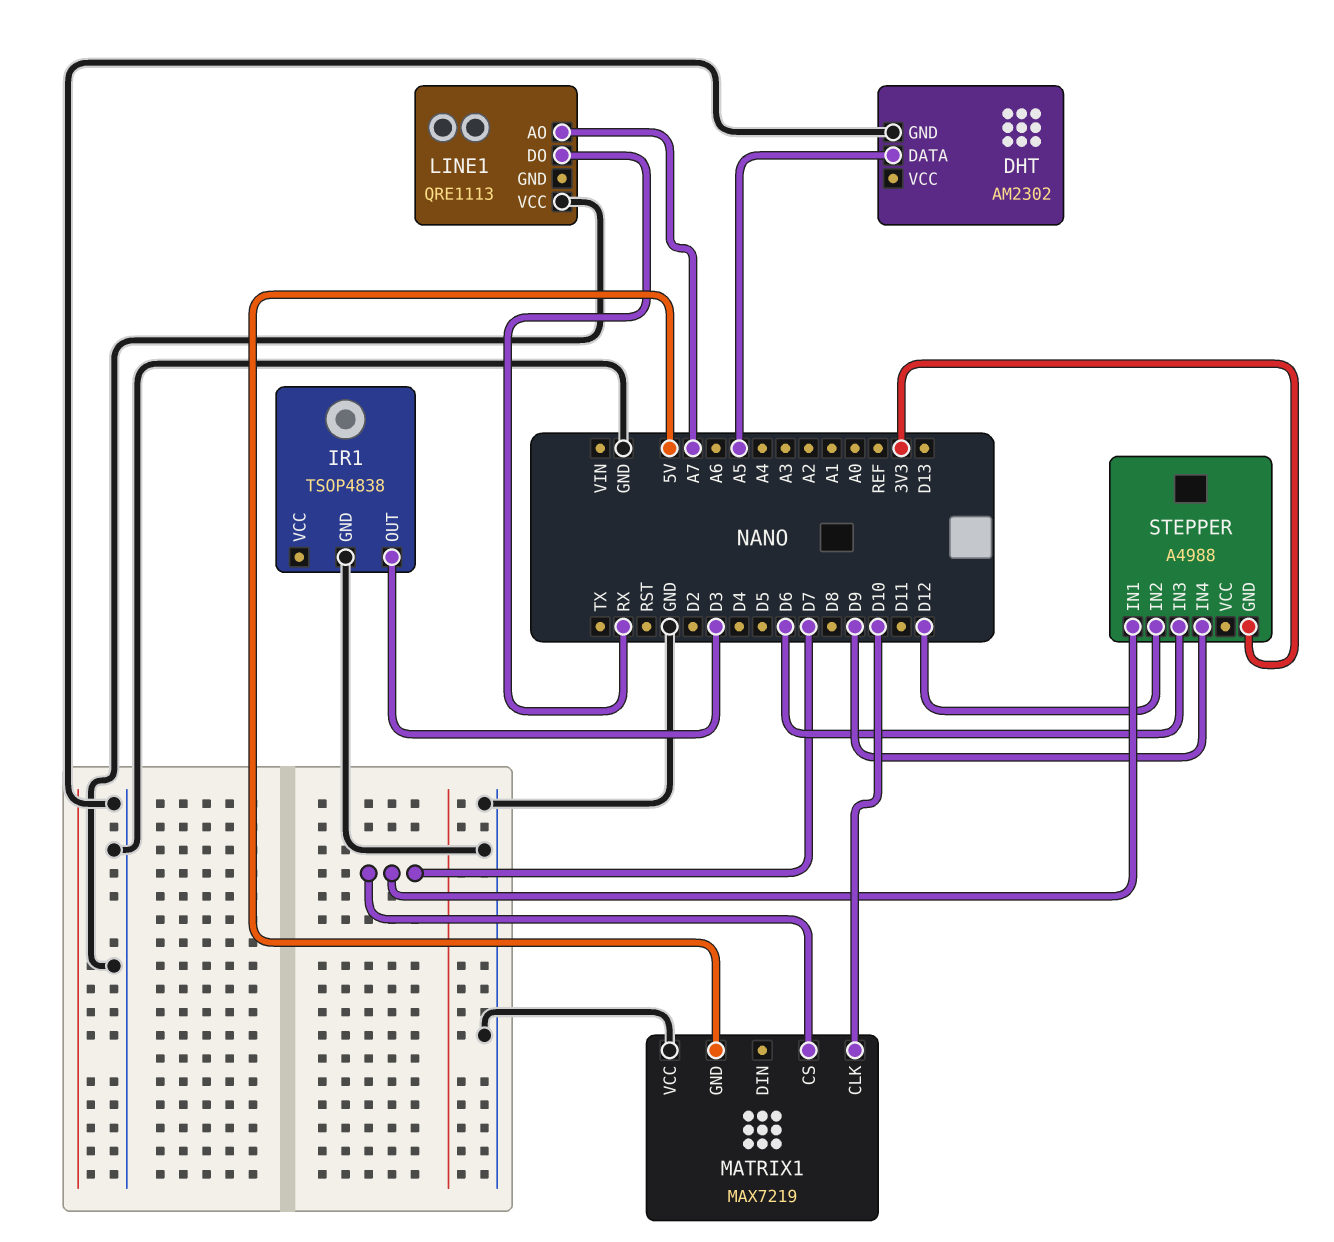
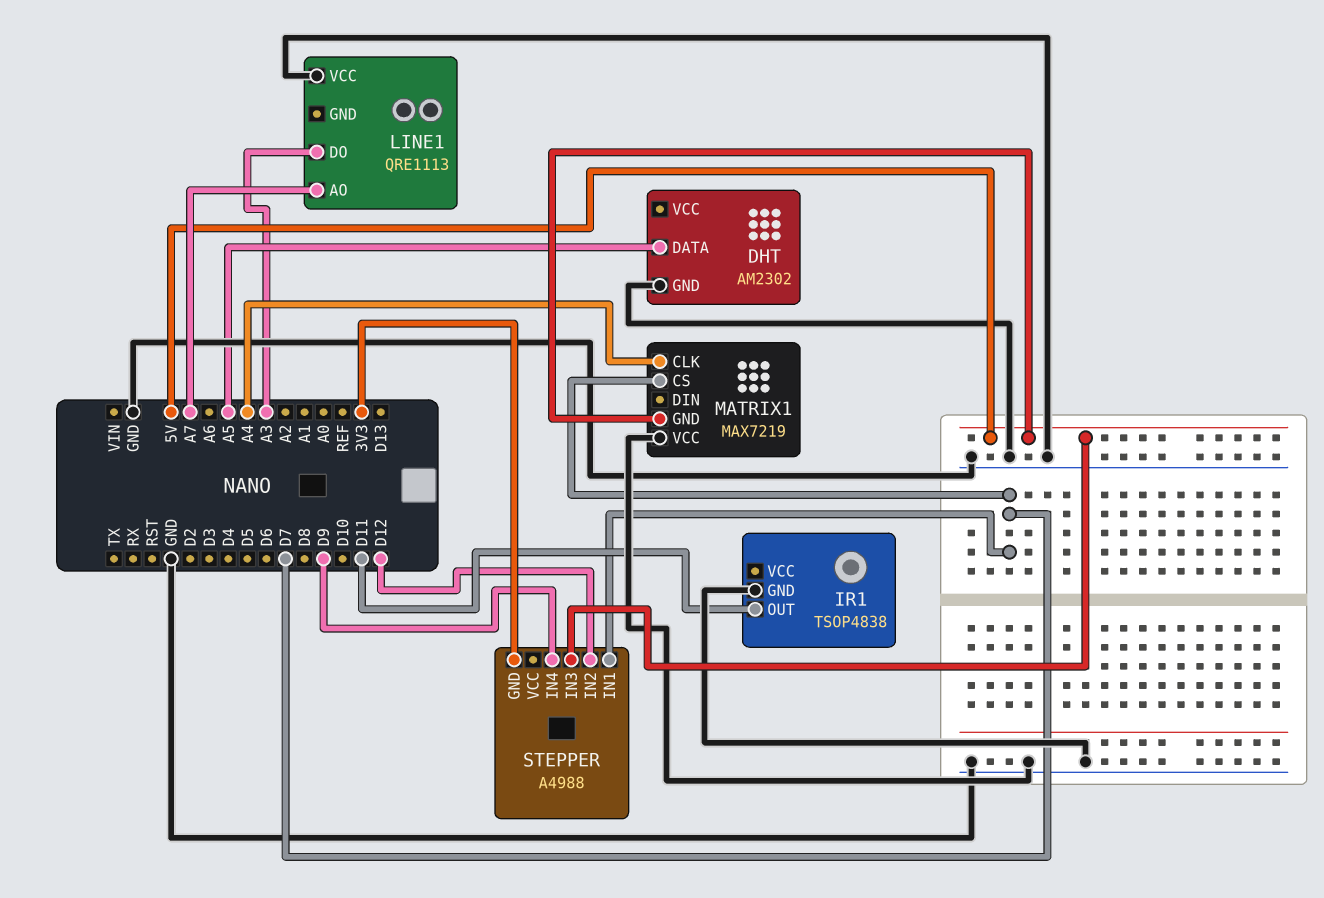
IR1 pin OUT: D3 -> D11
LINE1 pin DO: RX -> A3
MATRIX1 pin CLK: D10 -> A4
STEPPER pin IN3: D6 -> 5V

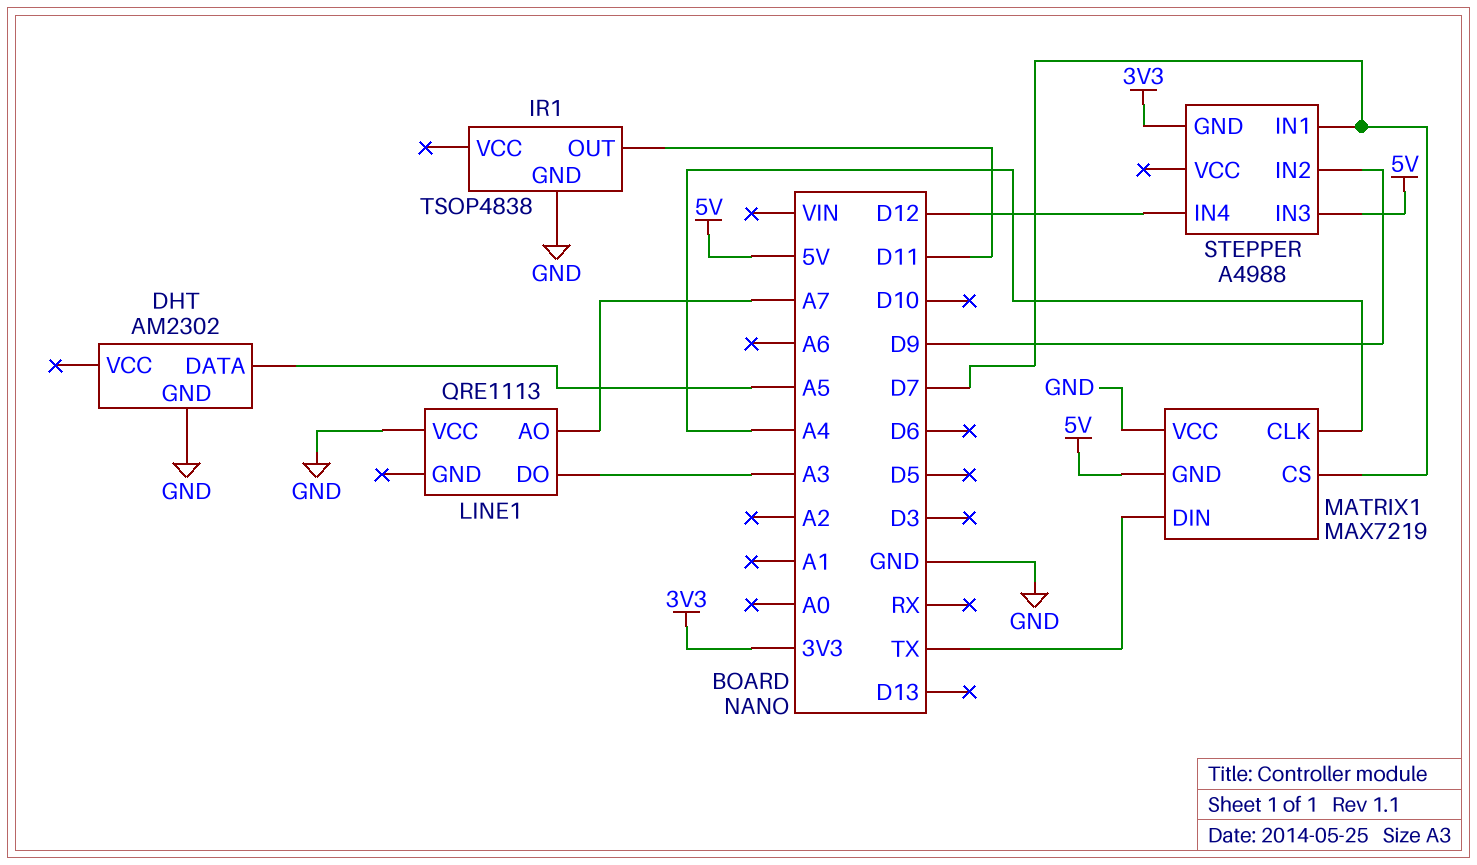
MATRIX1 pin DIN: none -> TX
STEPPER pin IN2: D12 -> D9
STEPPER pin IN4: D9 -> D12

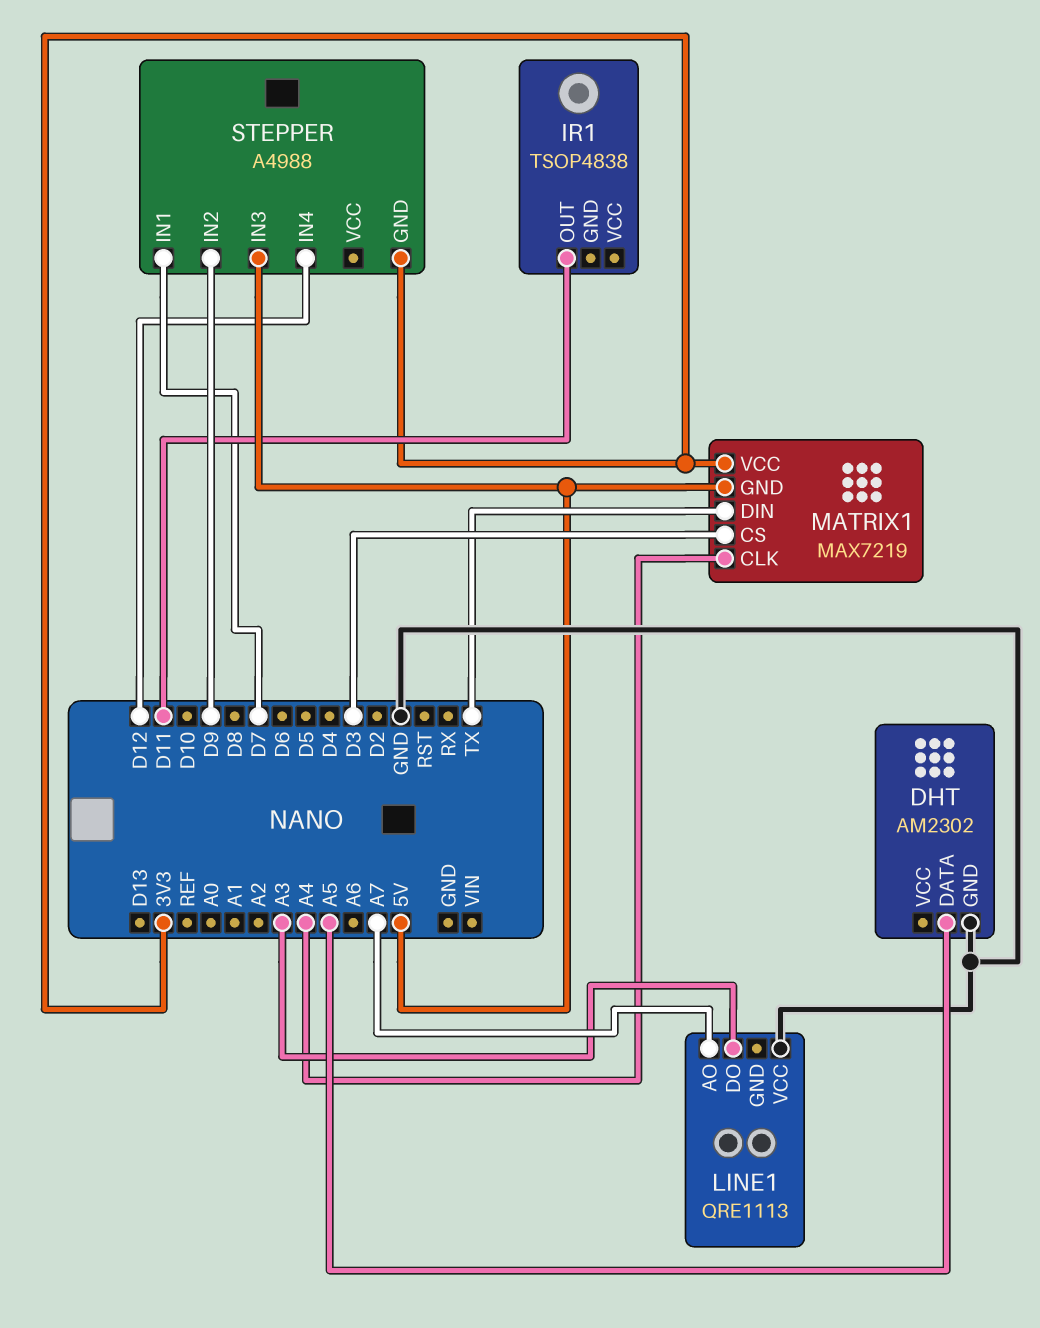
IR1 pin GND: GND -> none
MATRIX1 pin CS: D7 -> D3
MATRIX1 pin VCC: GND -> 3V3

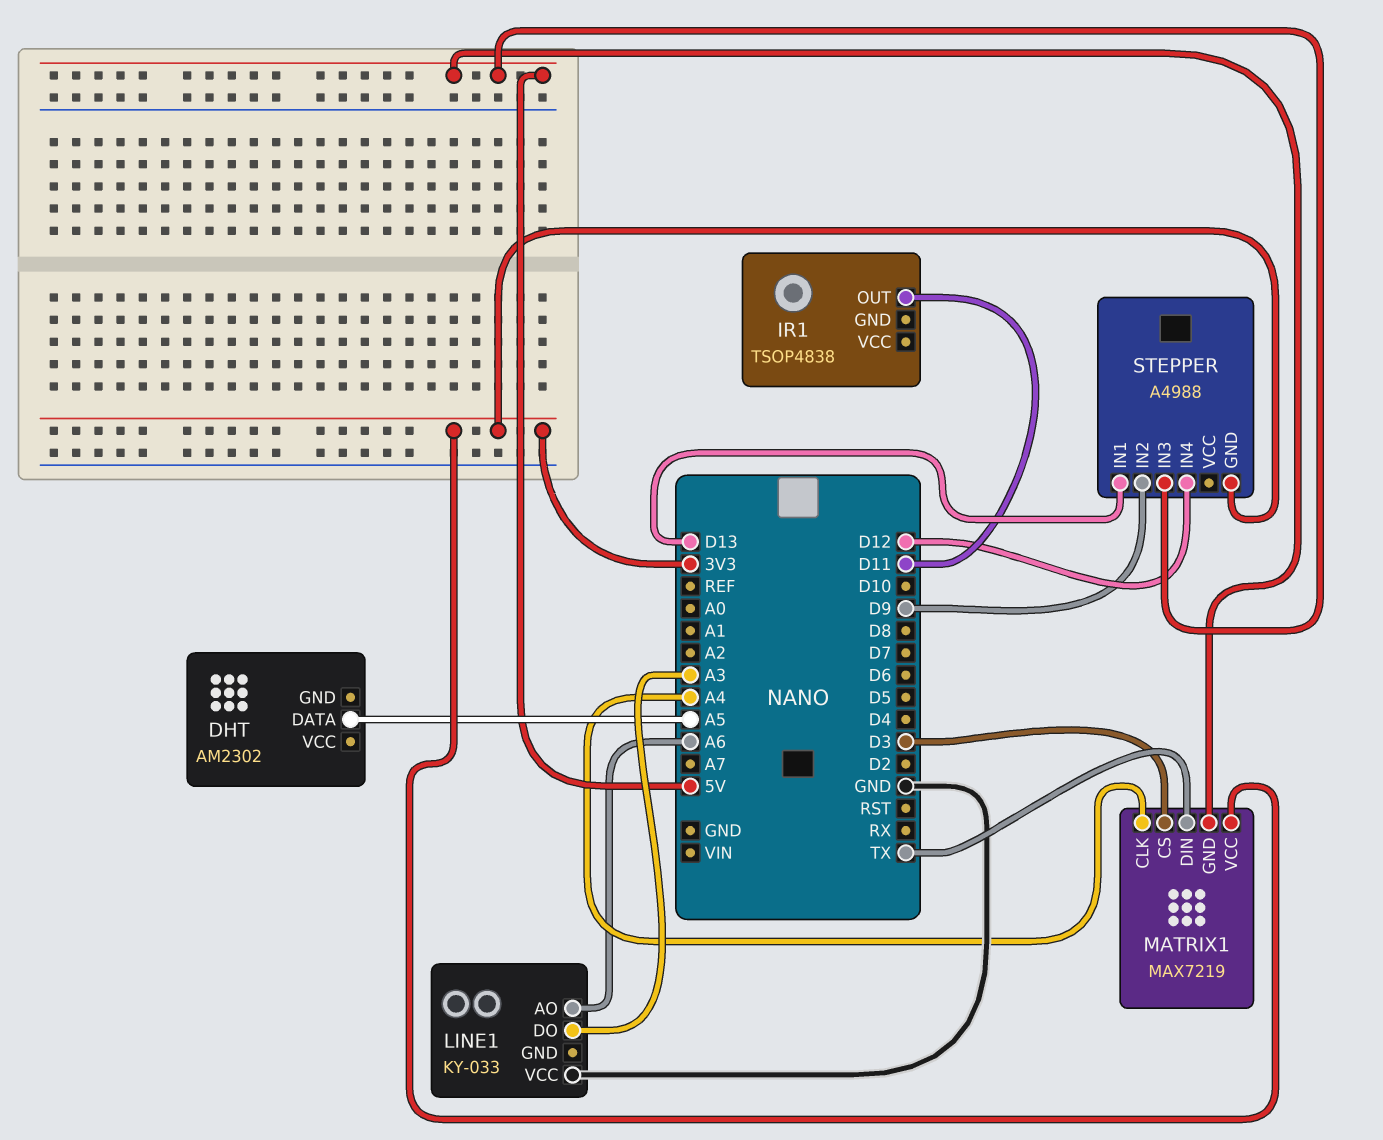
DHT pin GND: GND -> none
LINE1: QRE1113 -> KY-033
LINE1 pin AO: A7 -> A6
STEPPER pin IN1: D7 -> D13

